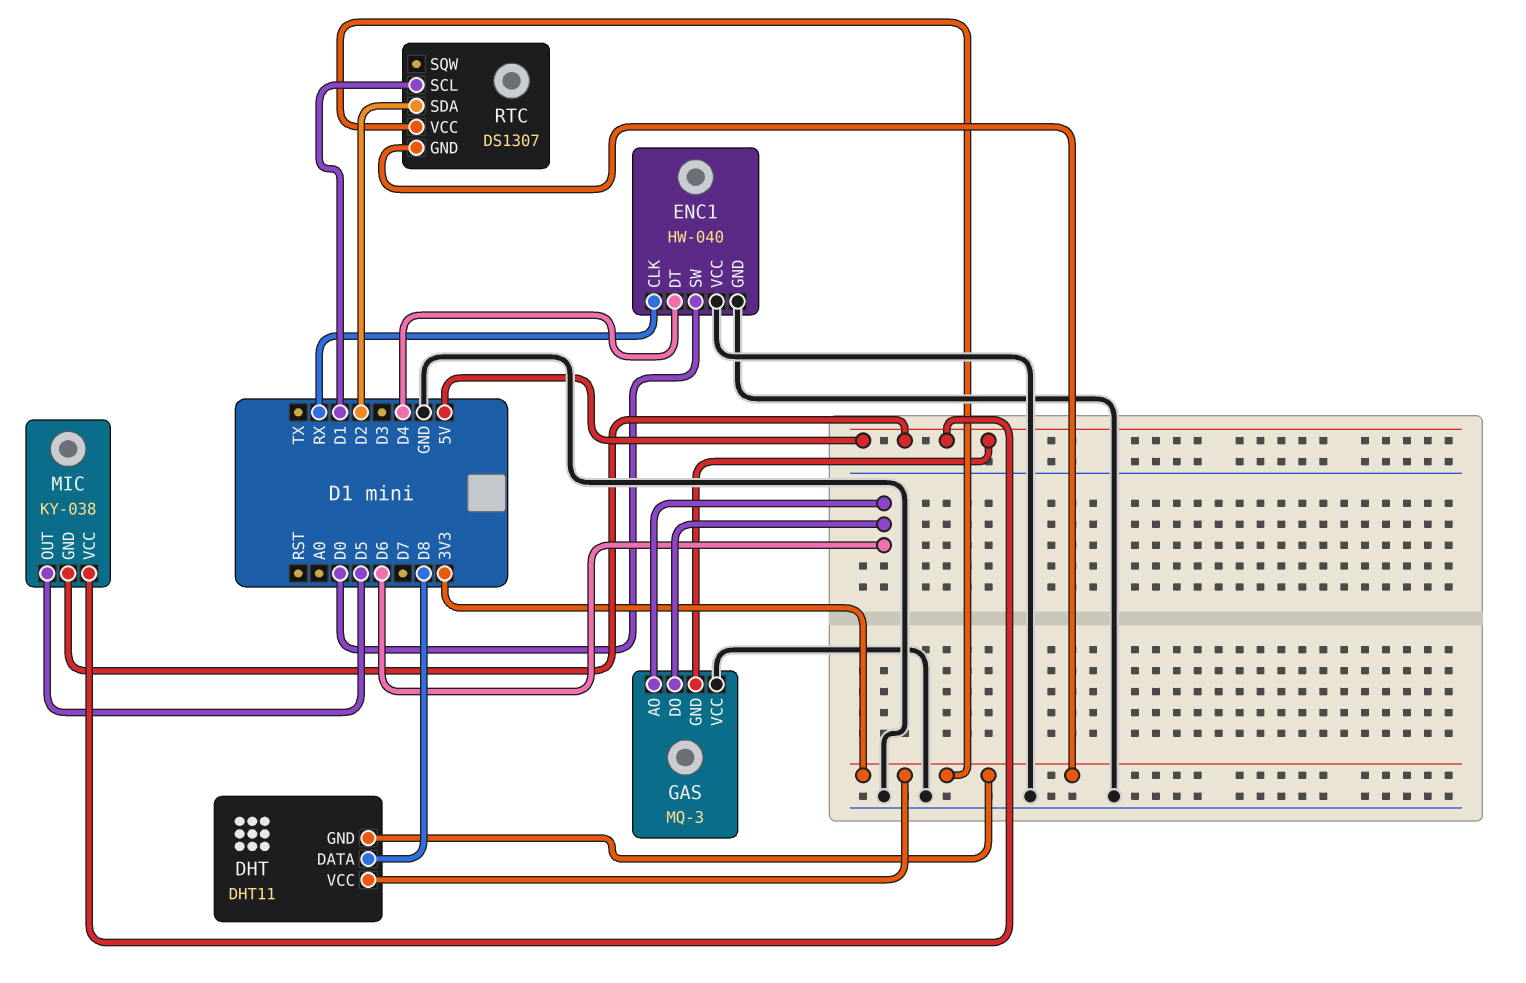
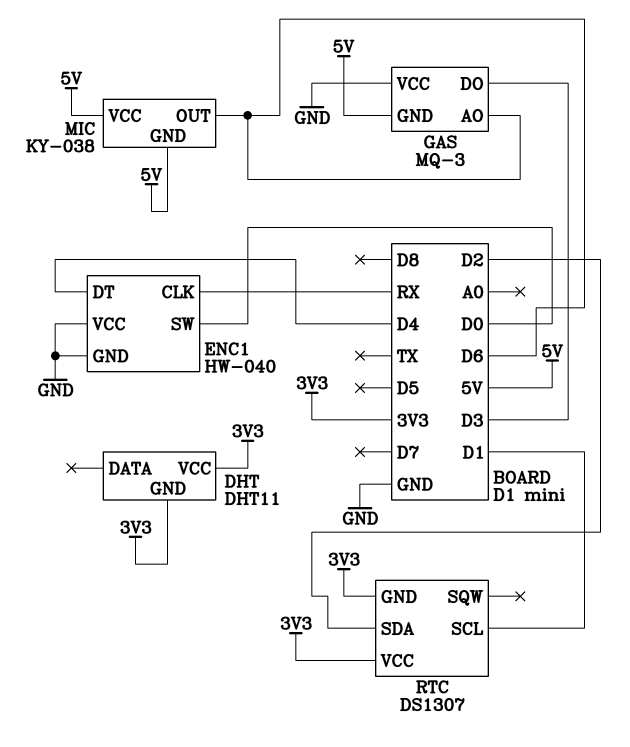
DHT pin DATA: D8 -> none
GAS pin DO: D6 -> D3
MIC pin OUT: D5 -> D6

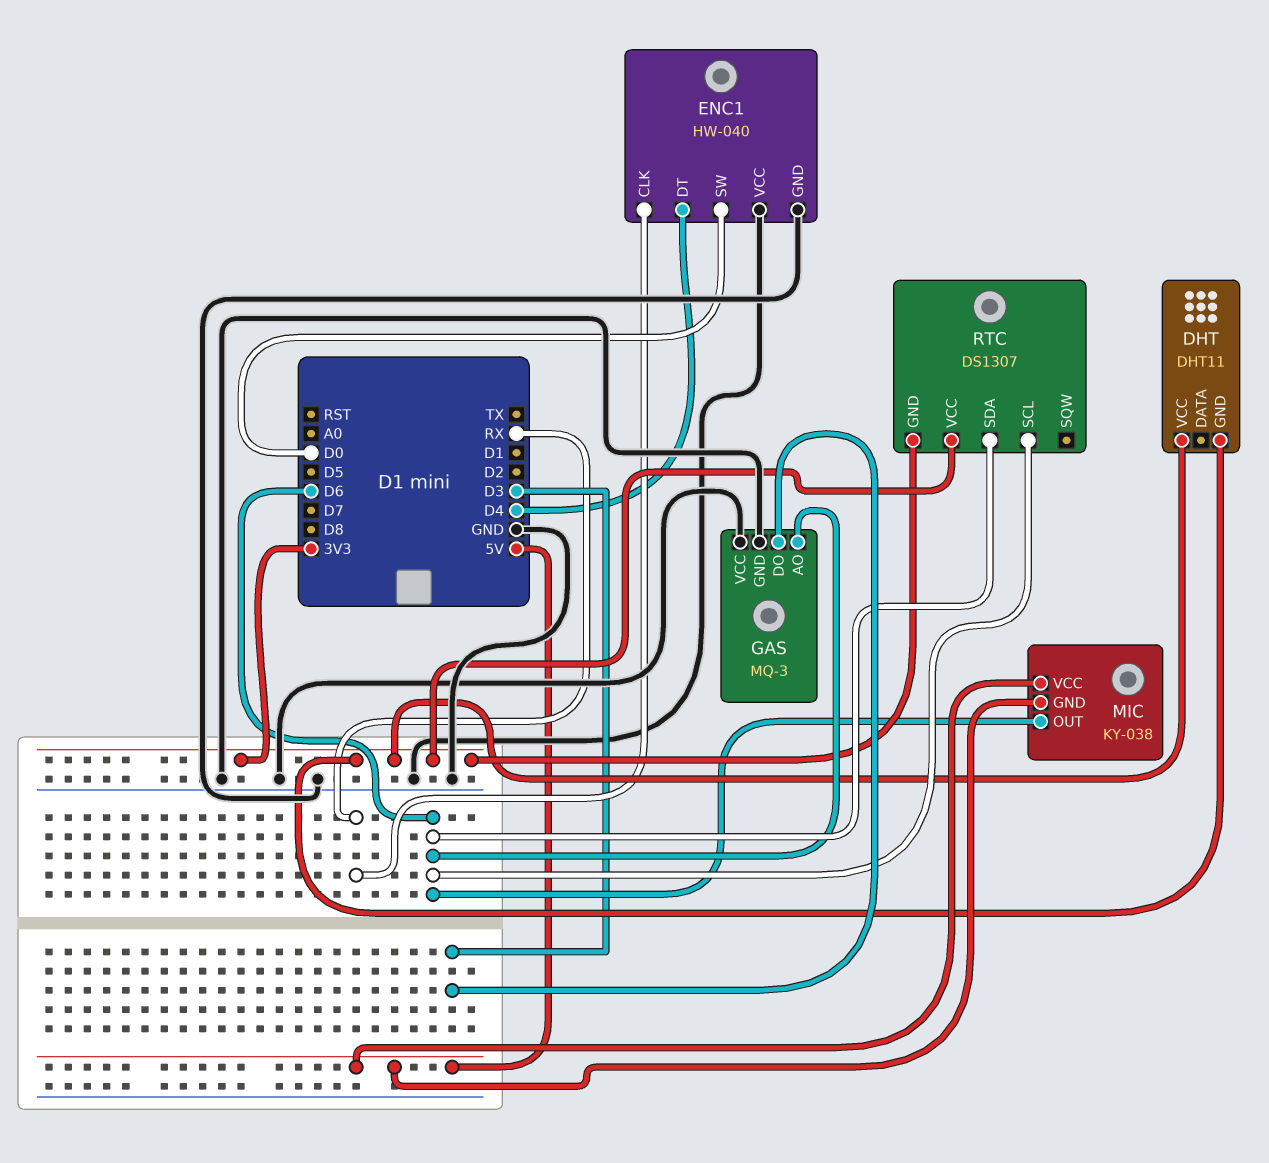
GAS pin GND: 5V -> GND
RTC pin SCL: D1 -> D6
RTC pin SDA: D2 -> D6

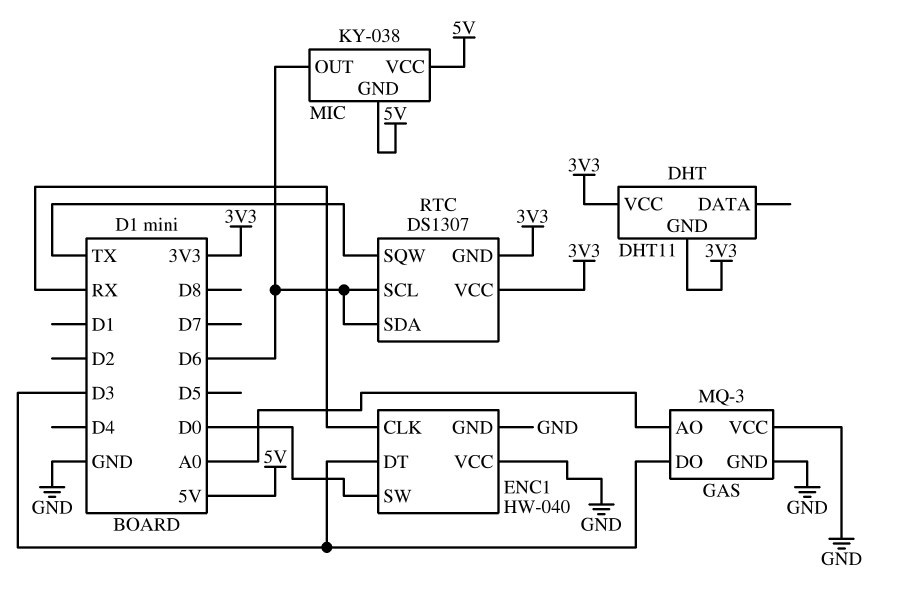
ENC1 pin DT: D4 -> D3
GAS pin AO: D6 -> A0
RTC pin SQW: none -> TX

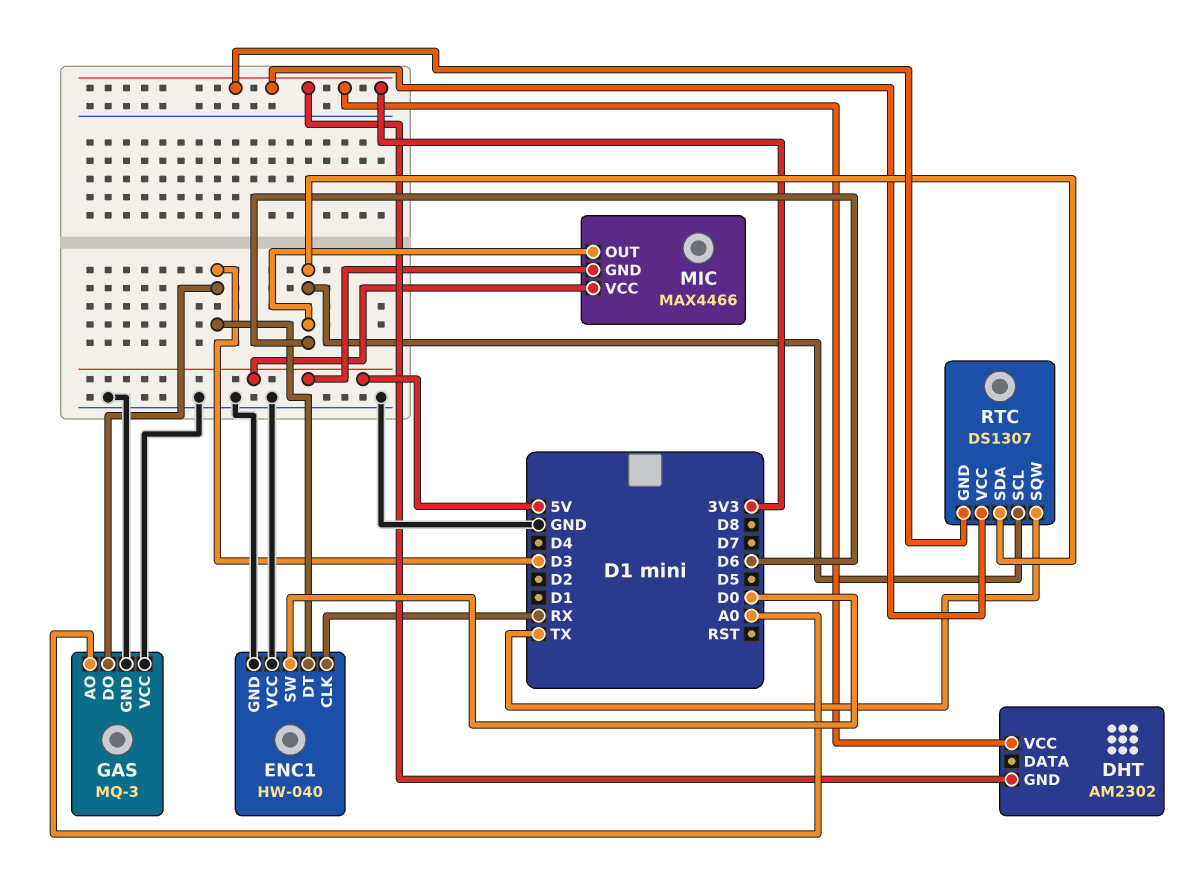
DHT: DHT11 -> AM2302
MIC: KY-038 -> MAX4466

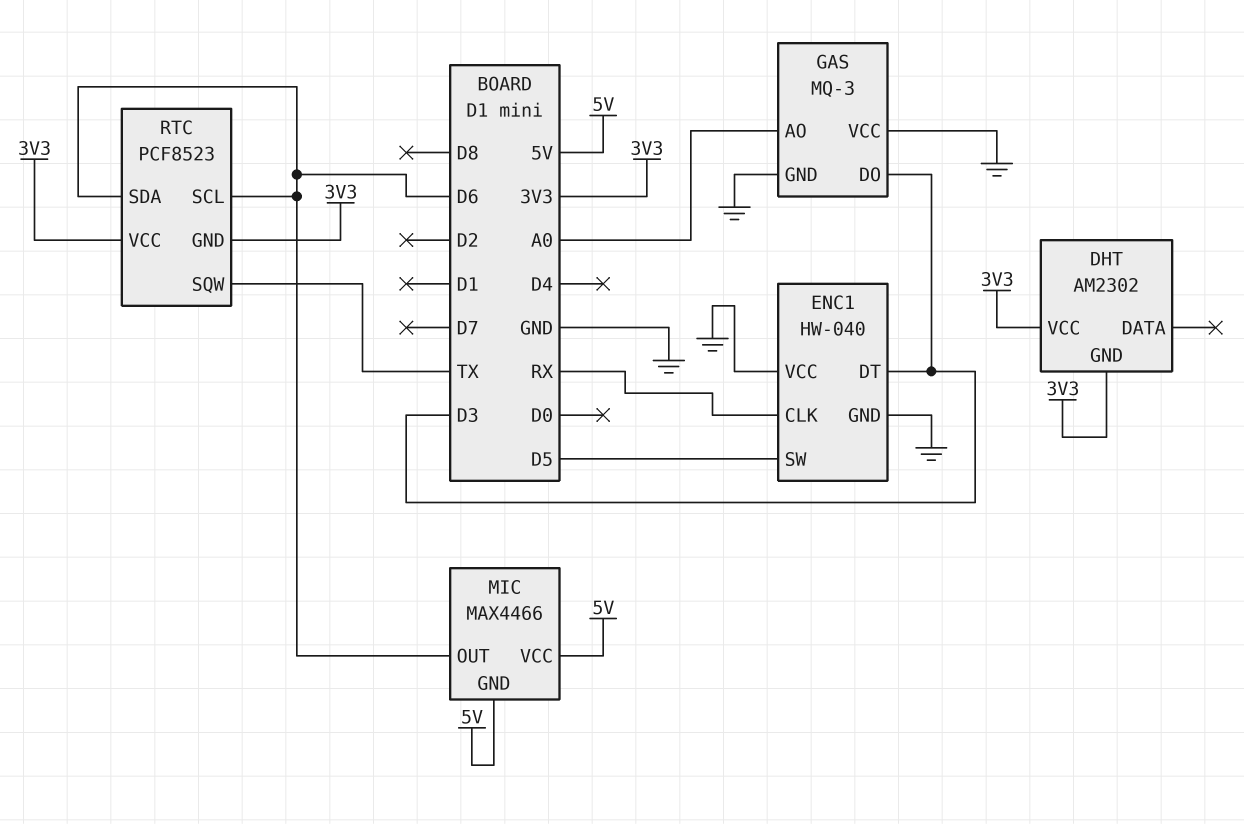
ENC1 pin SW: D0 -> D5
RTC: DS1307 -> PCF8523

